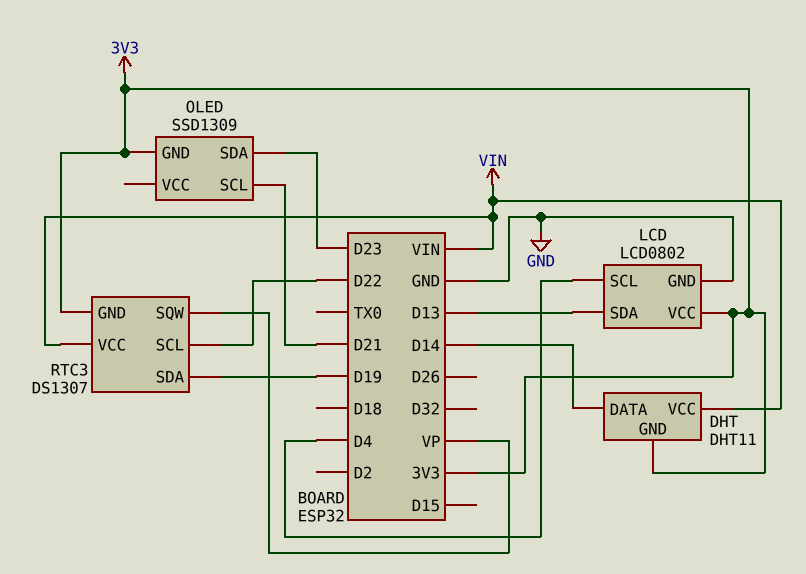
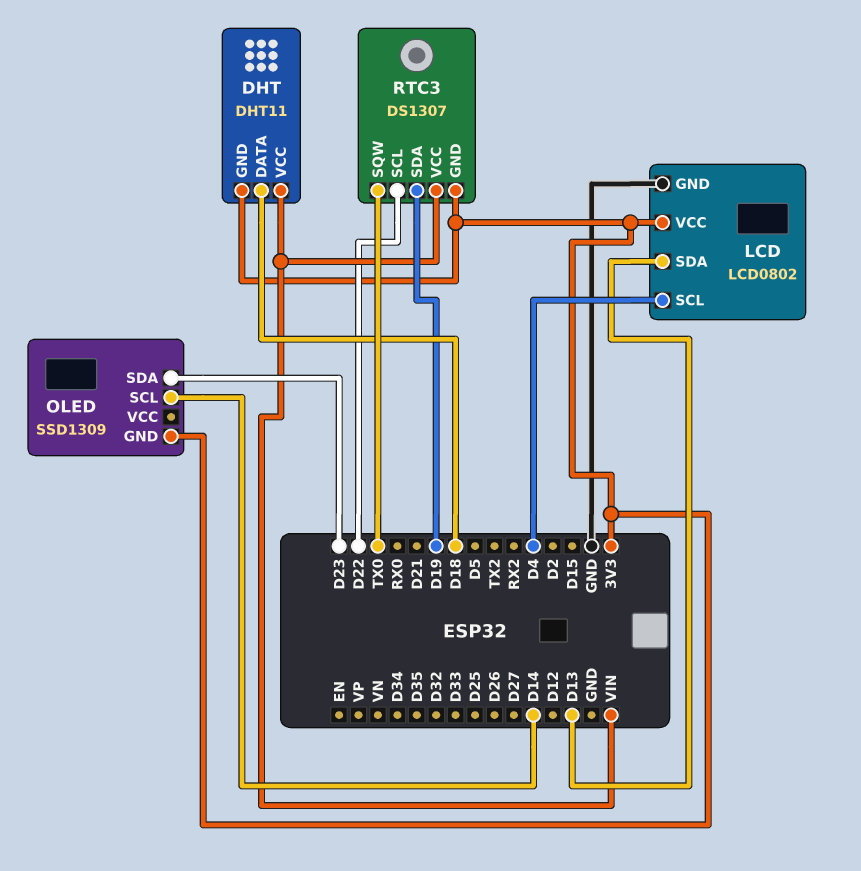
DHT pin DATA: D14 -> D18
OLED pin SCL: D21 -> D14
RTC3 pin SQW: VP -> TX0

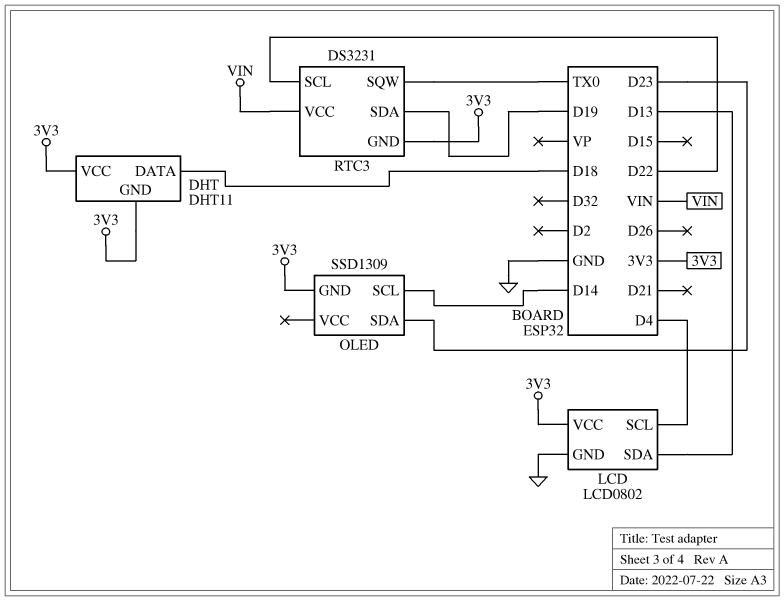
DHT pin VCC: VIN -> 3V3
RTC3: DS1307 -> DS3231

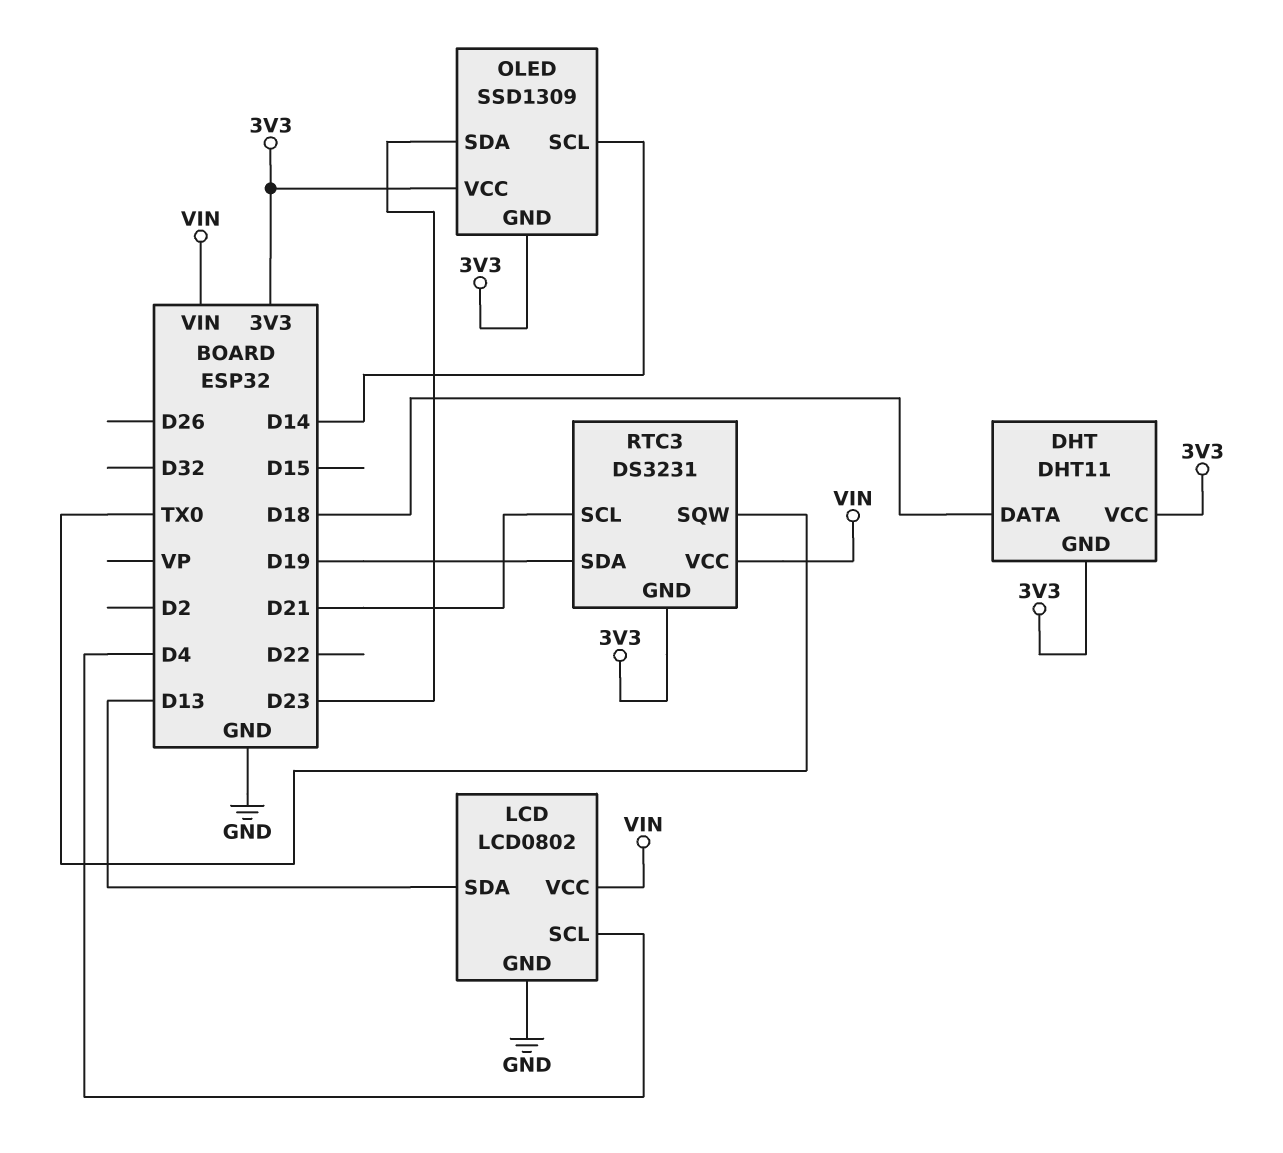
LCD pin VCC: 3V3 -> VIN
OLED pin VCC: none -> 3V3
RTC3 pin SCL: D22 -> D21

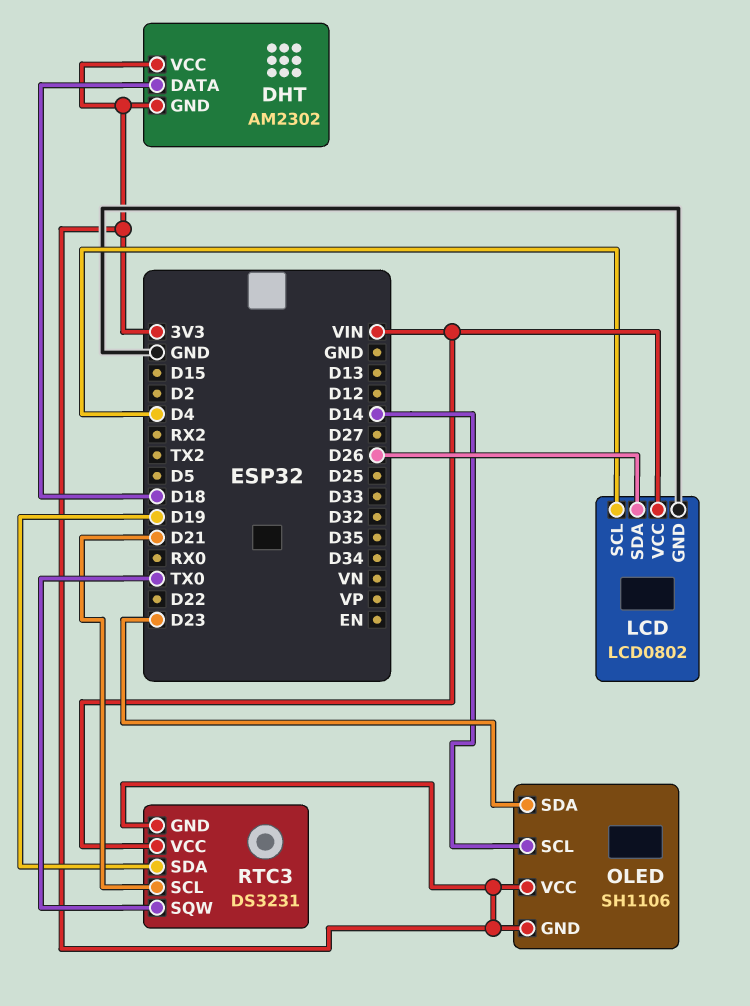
DHT: DHT11 -> AM2302
LCD pin SDA: D13 -> D26
OLED: SSD1309 -> SH1106

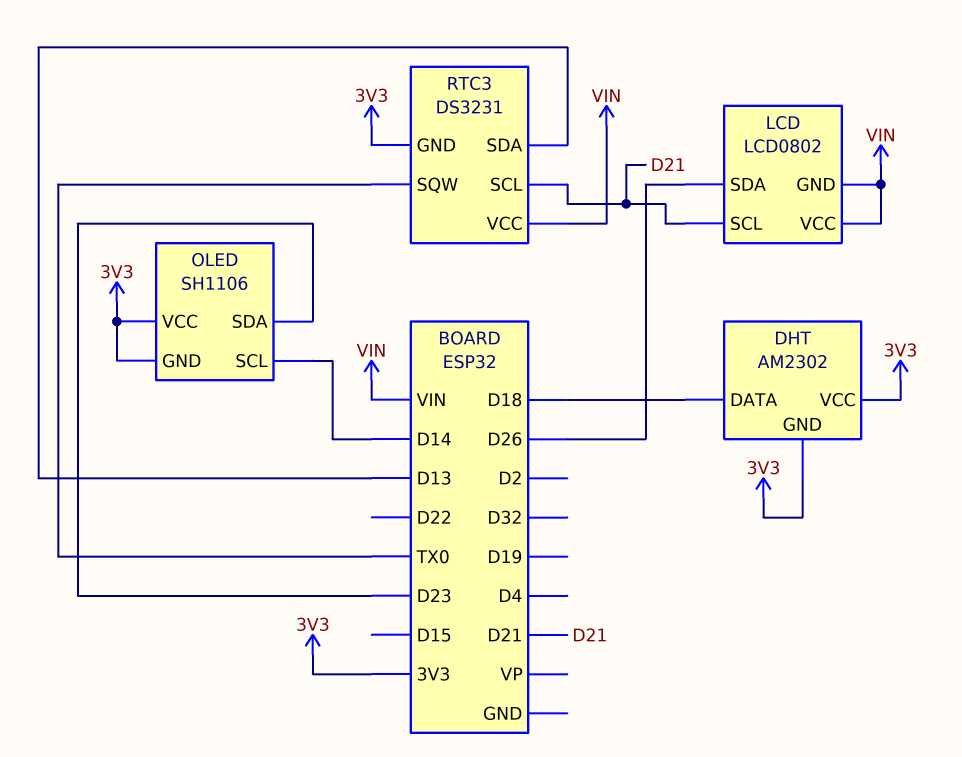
LCD pin GND: GND -> VIN
LCD pin SCL: D4 -> D21
RTC3 pin SDA: D19 -> D13

